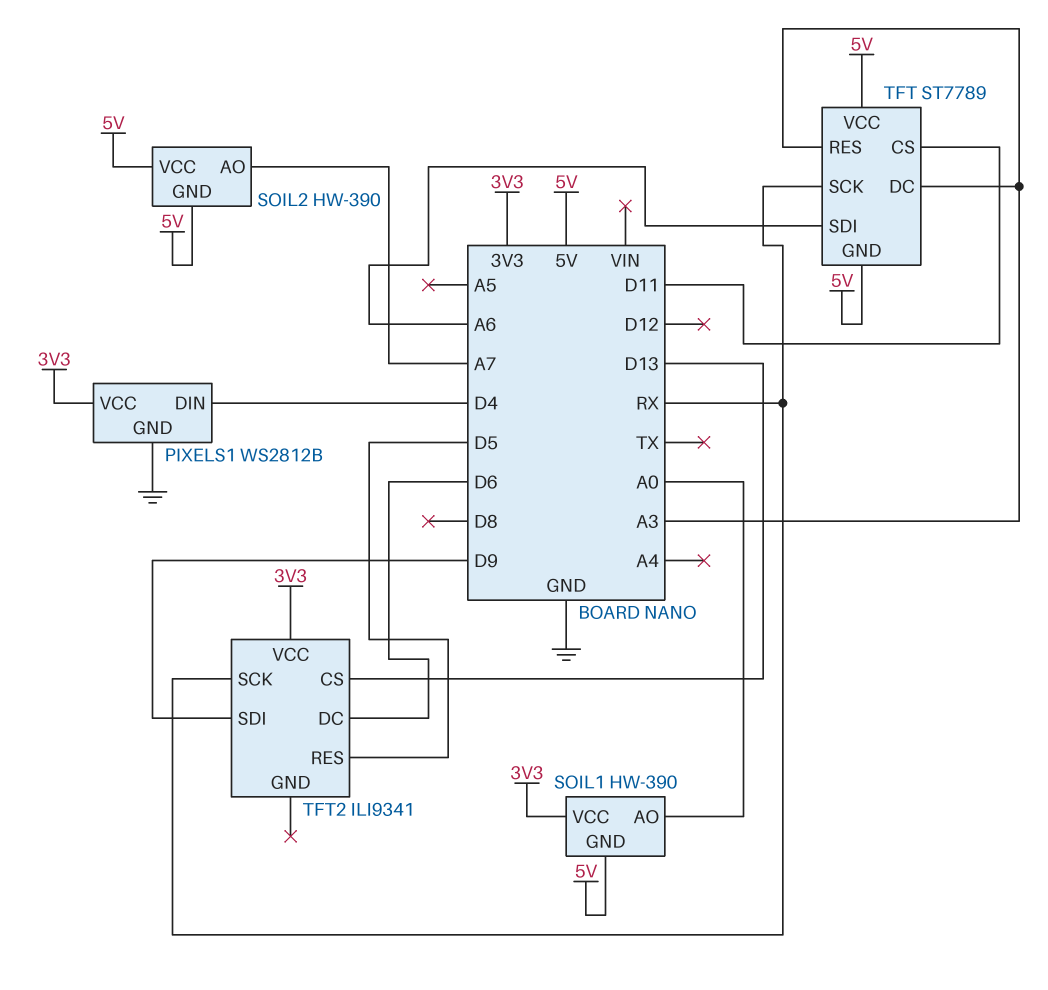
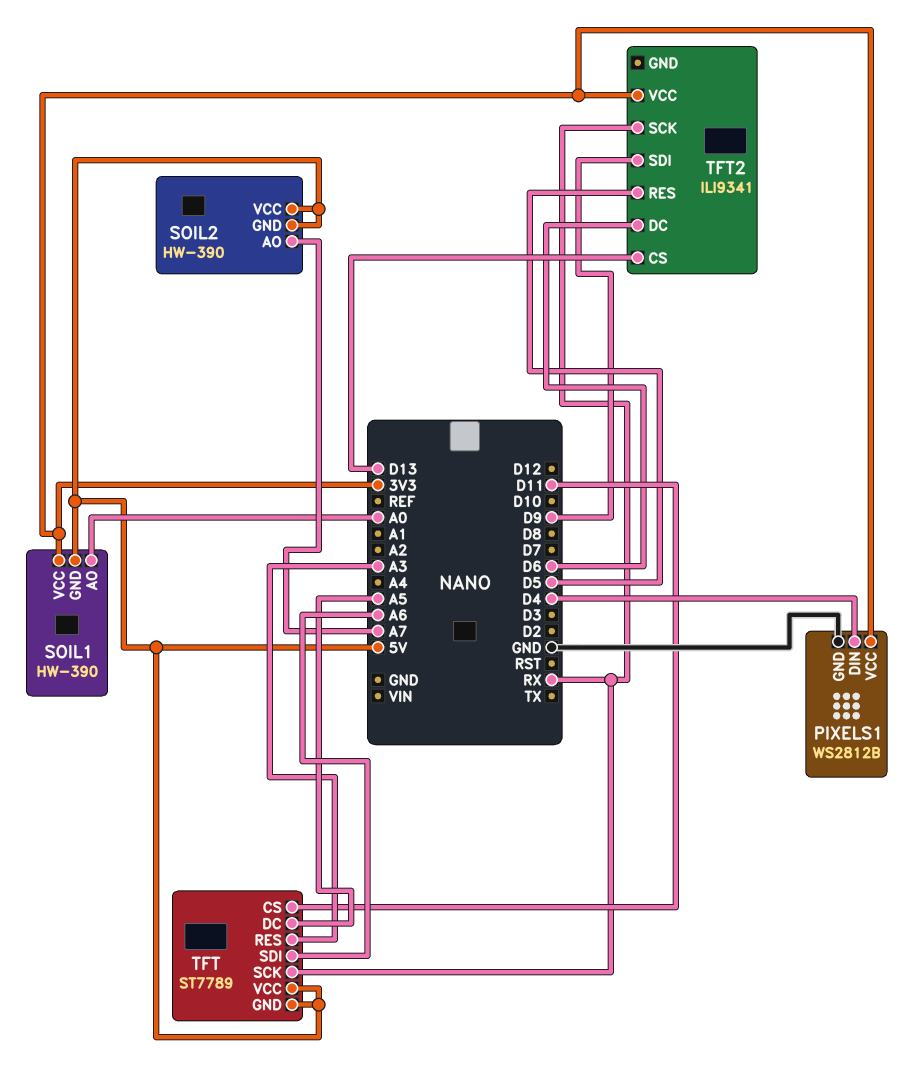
TFT pin DC: A3 -> A5

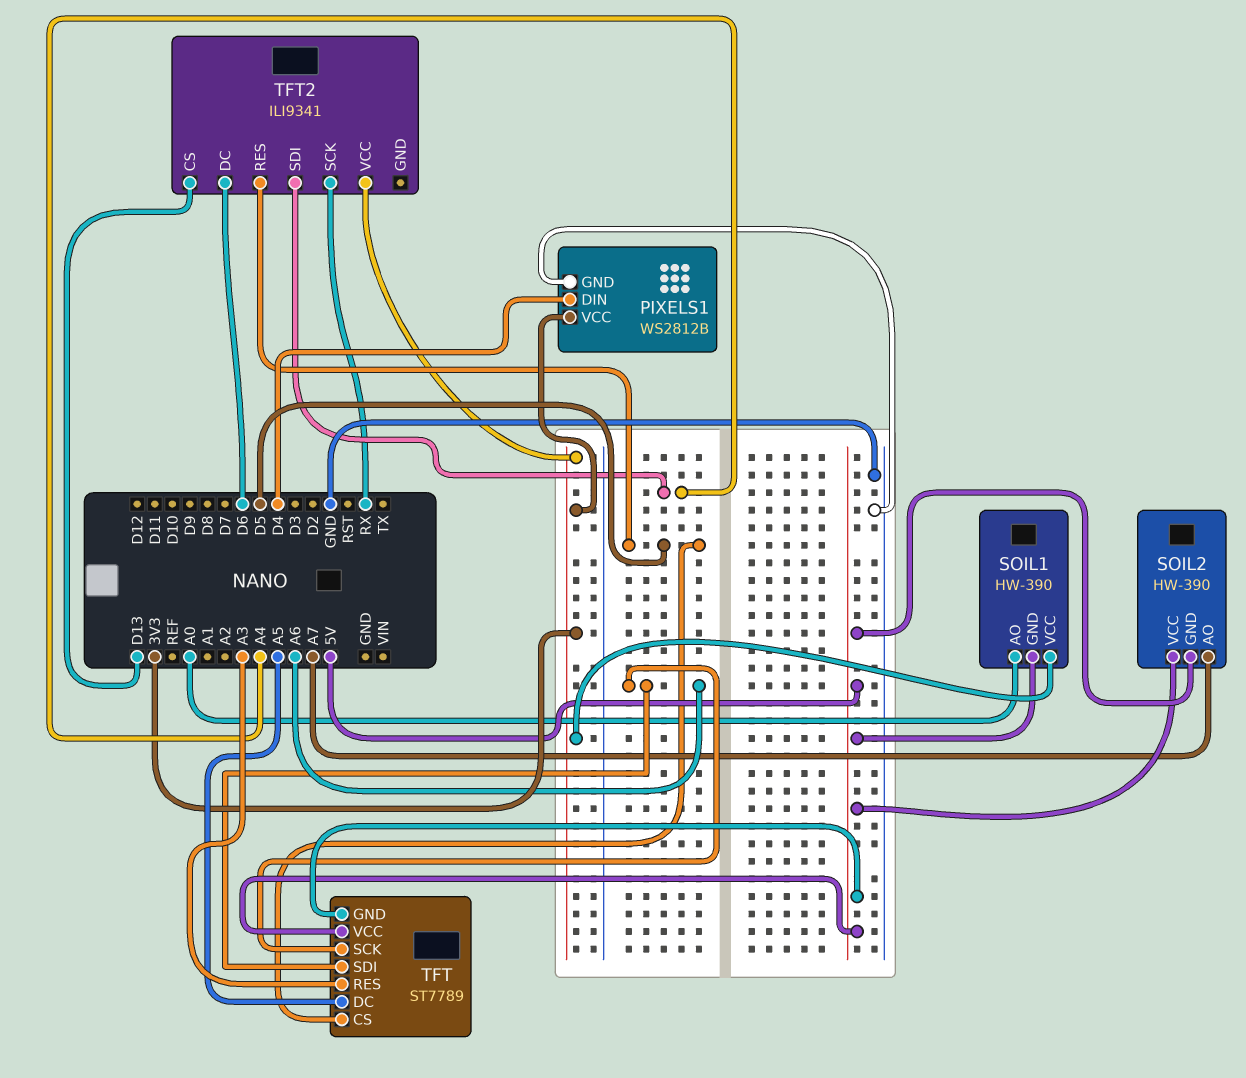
TFT pin CS: D11 -> D5
TFT pin SCK: RX -> A6
TFT2 pin SDI: D9 -> A4

